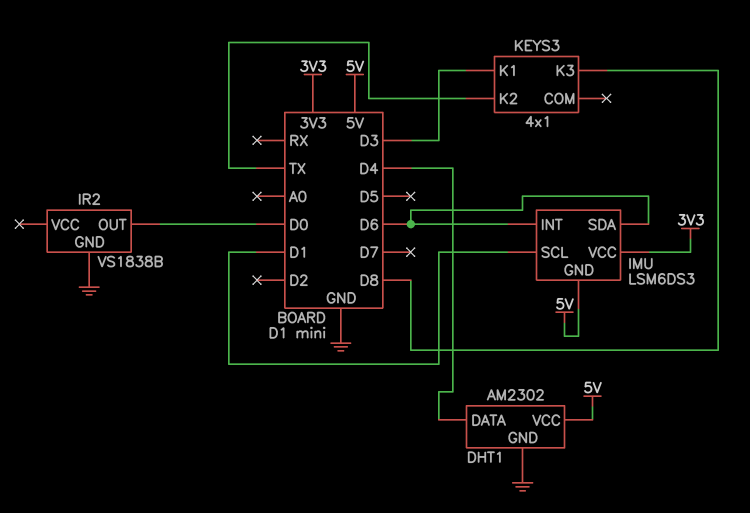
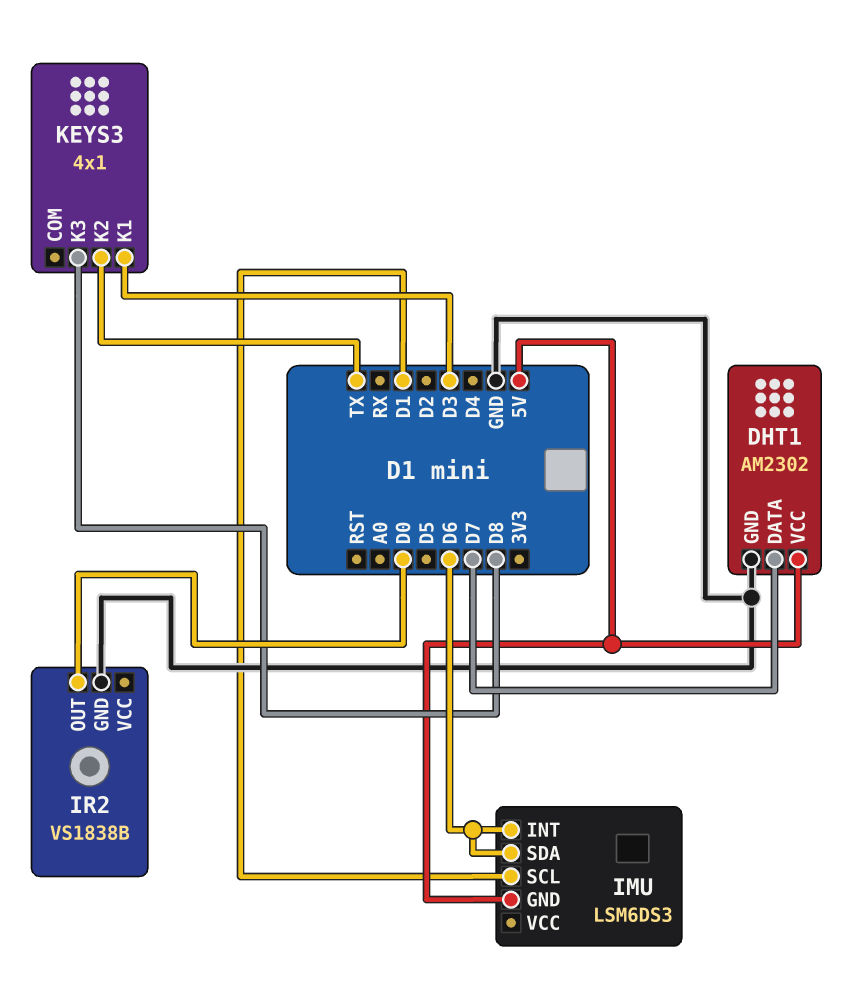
DHT1 pin DATA: D4 -> D7
IMU pin VCC: 3V3 -> none

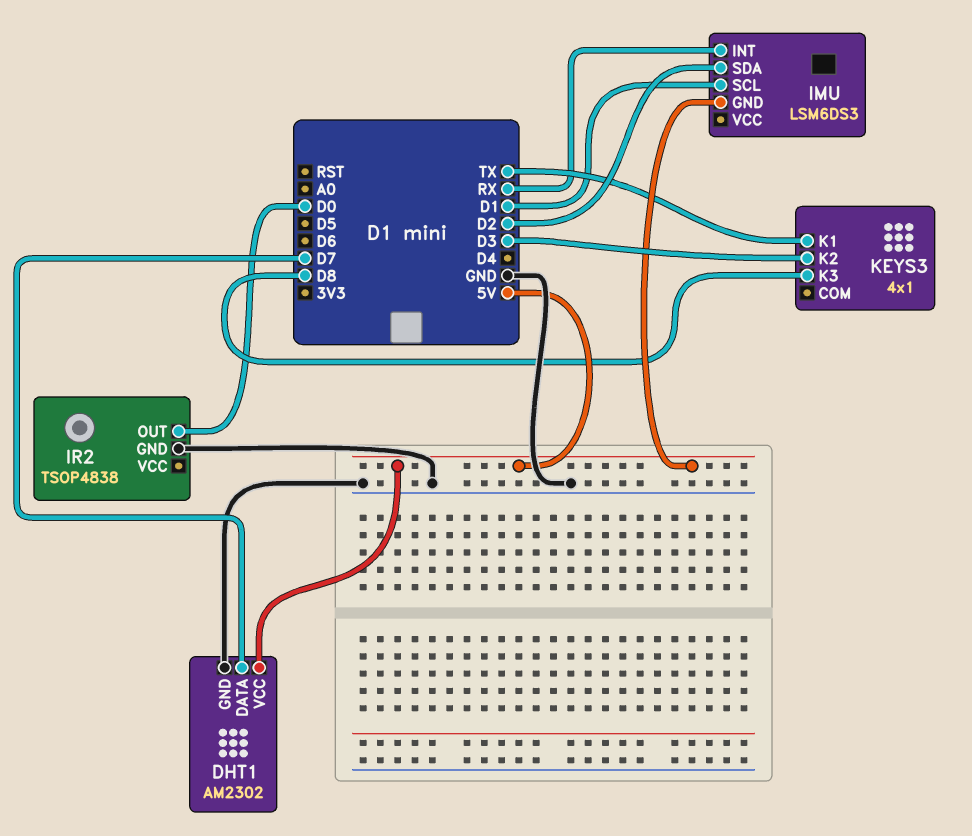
IMU pin INT: D6 -> RX
IMU pin SDA: D6 -> D2
IR2: VS1838B -> TSOP4838
KEYS3 pin K1: D3 -> TX
KEYS3 pin K2: TX -> D3

